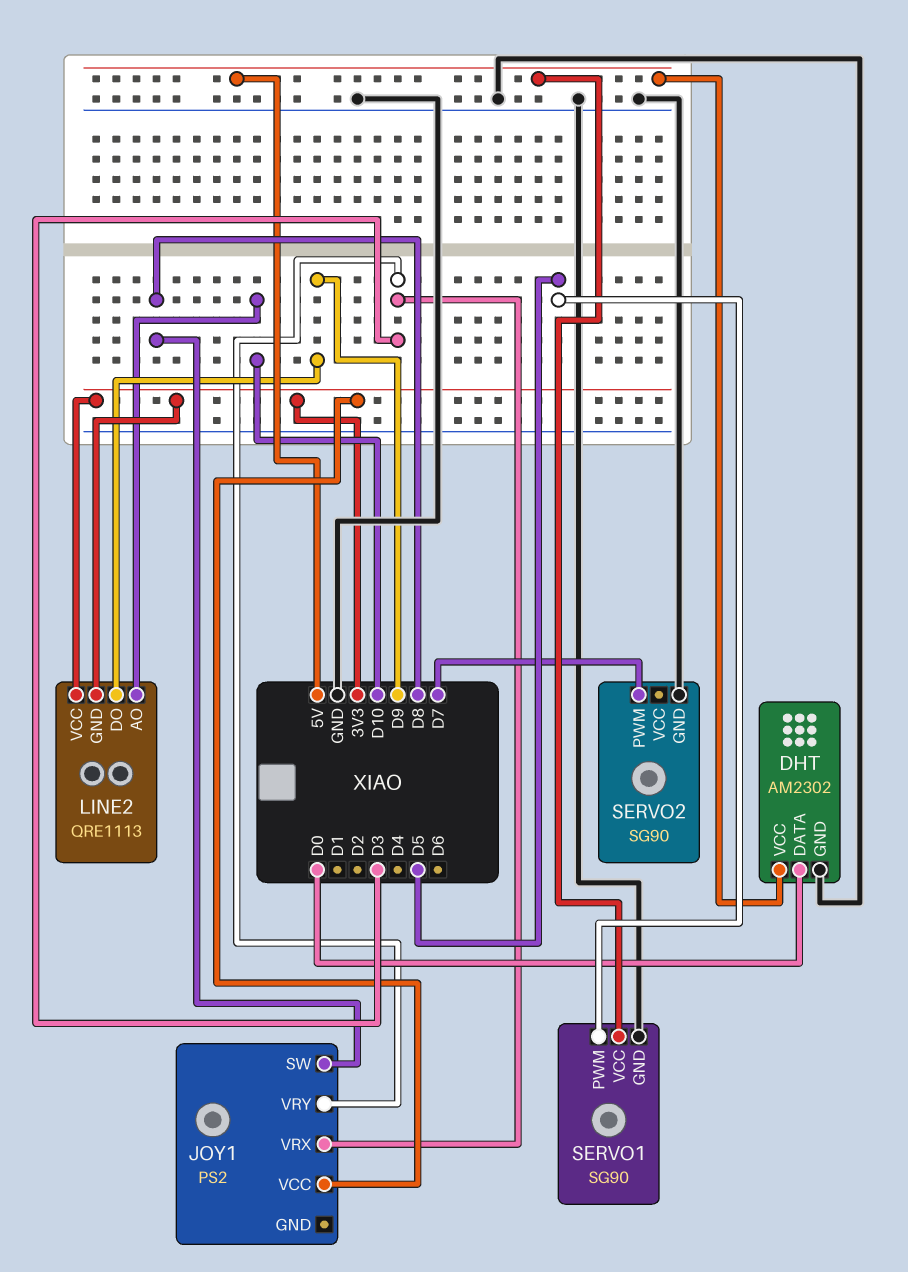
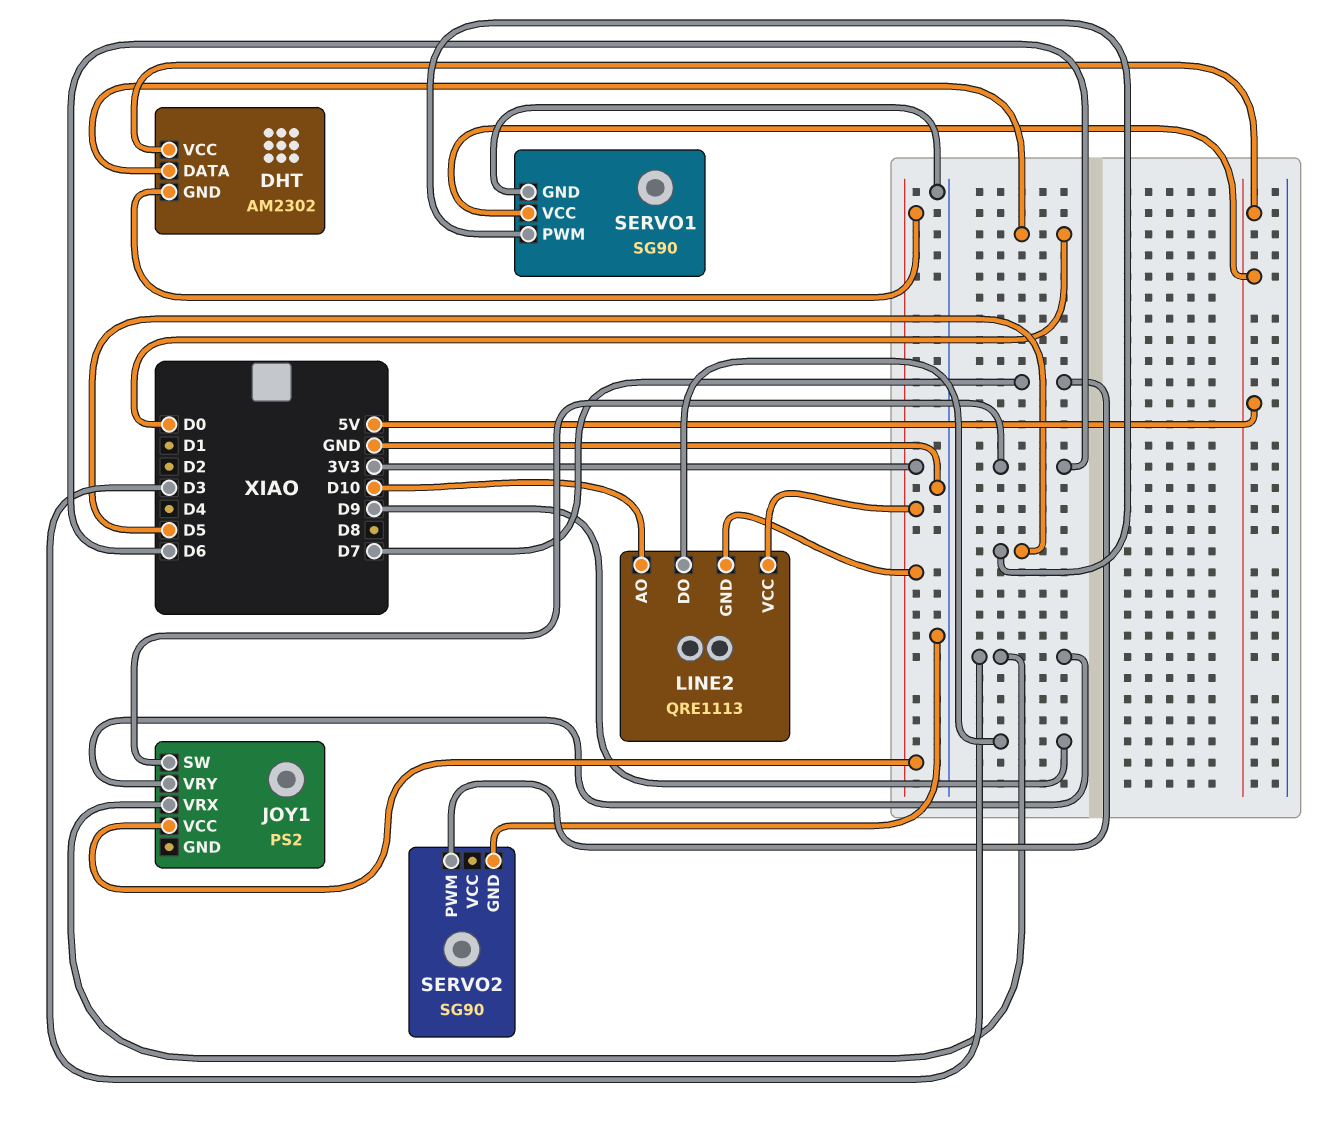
DHT pin GND: GND -> 3V3
JOY1 pin SW: D8 -> D6

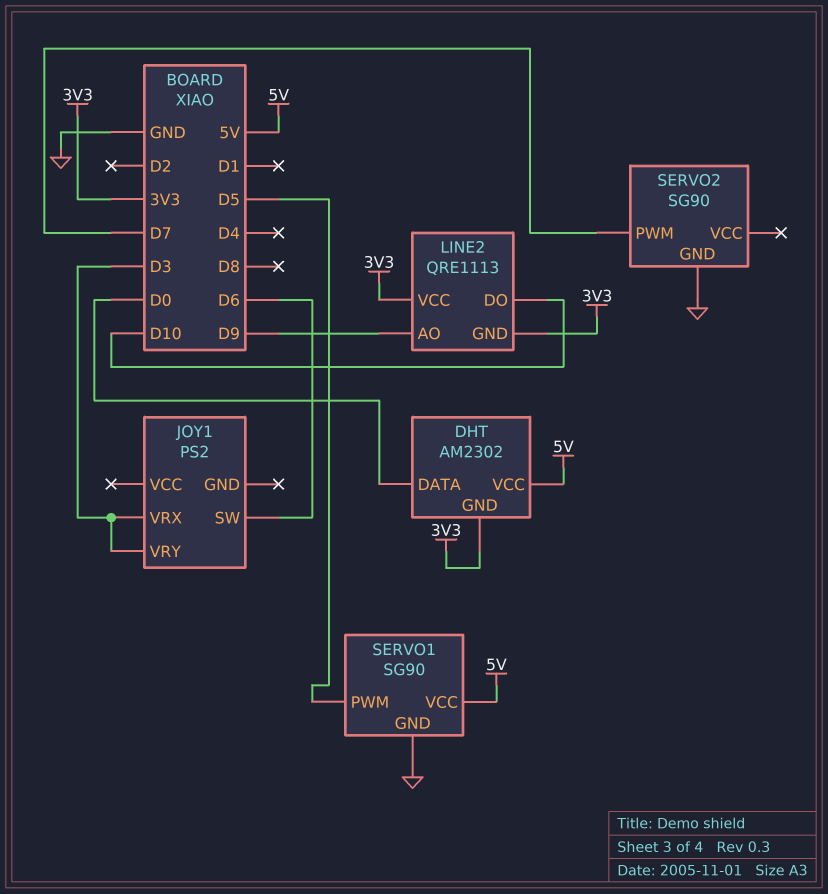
JOY1 pin VCC: 3V3 -> none
LINE2 pin AO: D10 -> D9
LINE2 pin DO: D9 -> D10

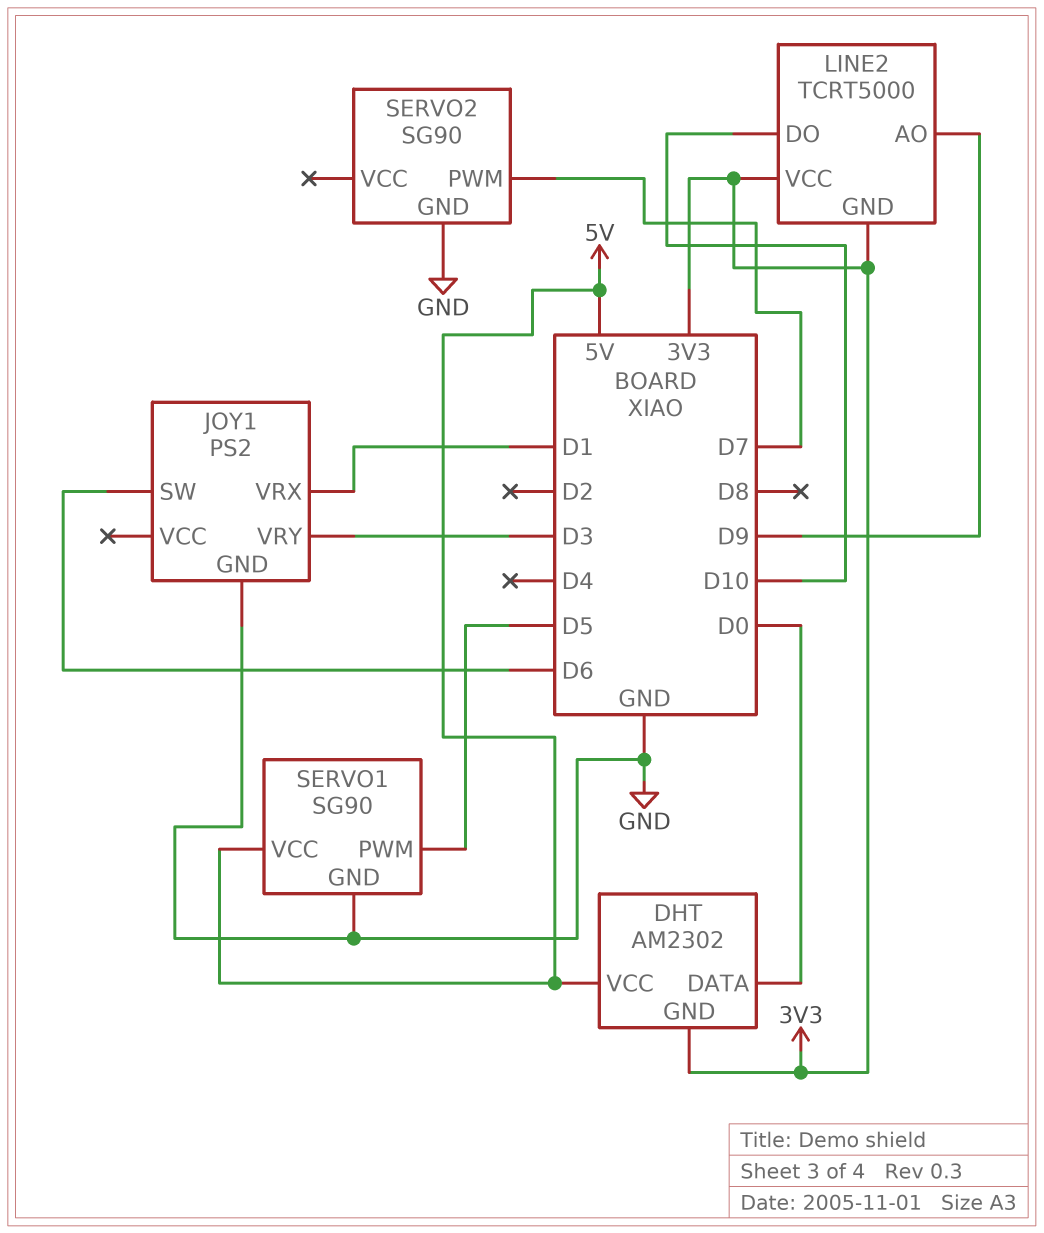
JOY1 pin GND: none -> GND
JOY1 pin VRX: D3 -> D1
LINE2: QRE1113 -> TCRT5000

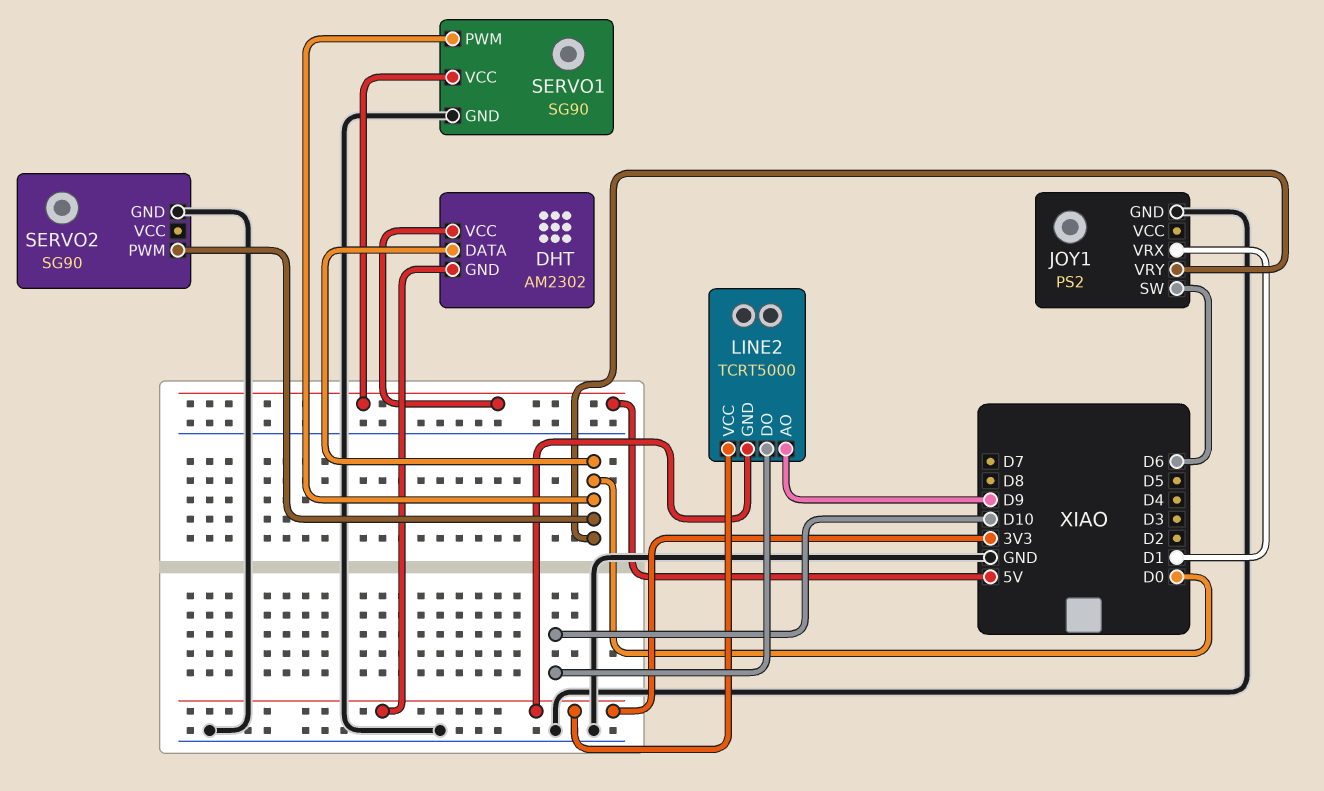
JOY1 pin VRY: D3 -> D0
SERVO1 pin PWM: D5 -> D0
SERVO2 pin PWM: D7 -> D0

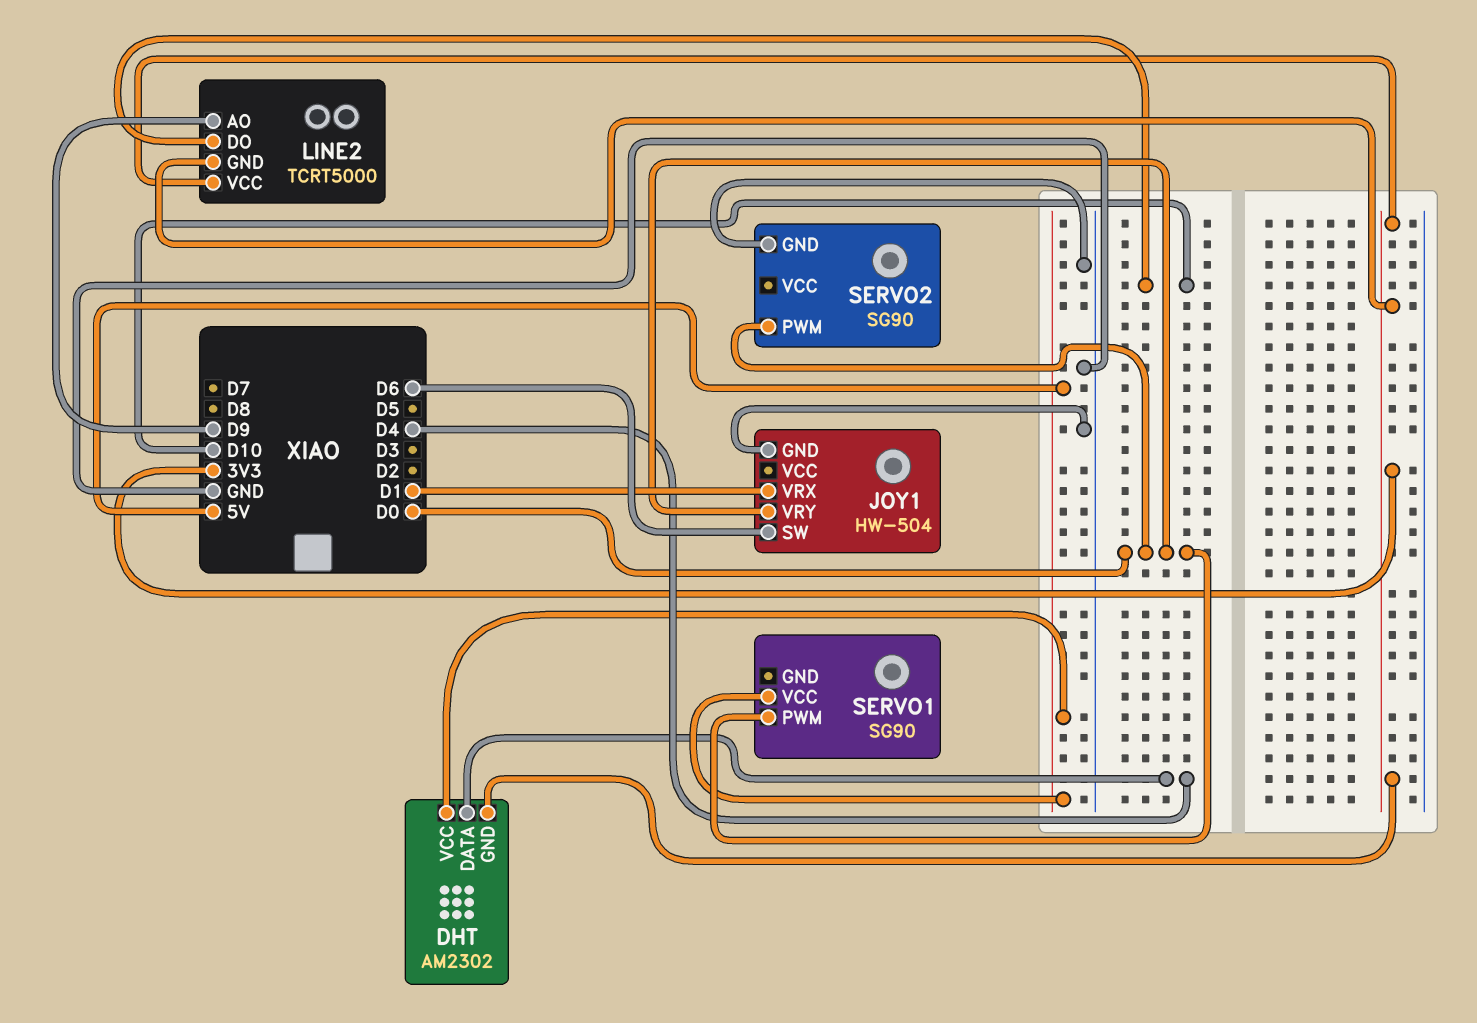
DHT pin DATA: D0 -> D4
JOY1: PS2 -> HW-504
SERVO1 pin GND: GND -> none

